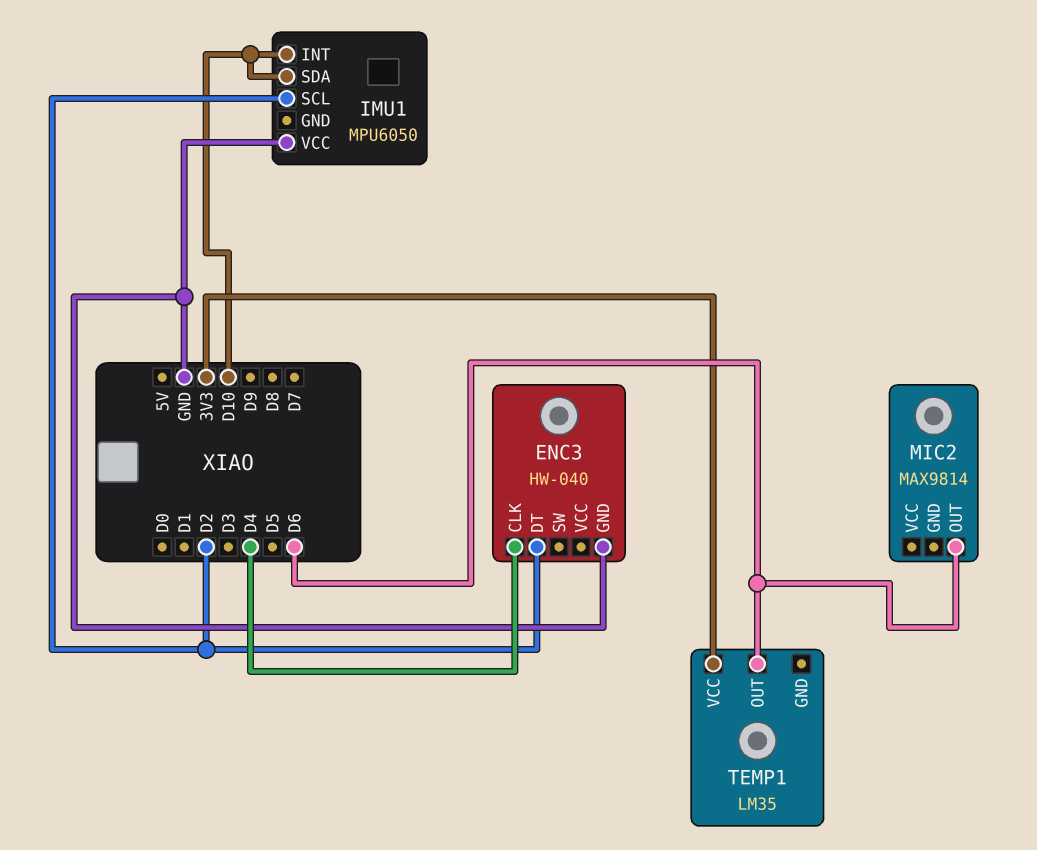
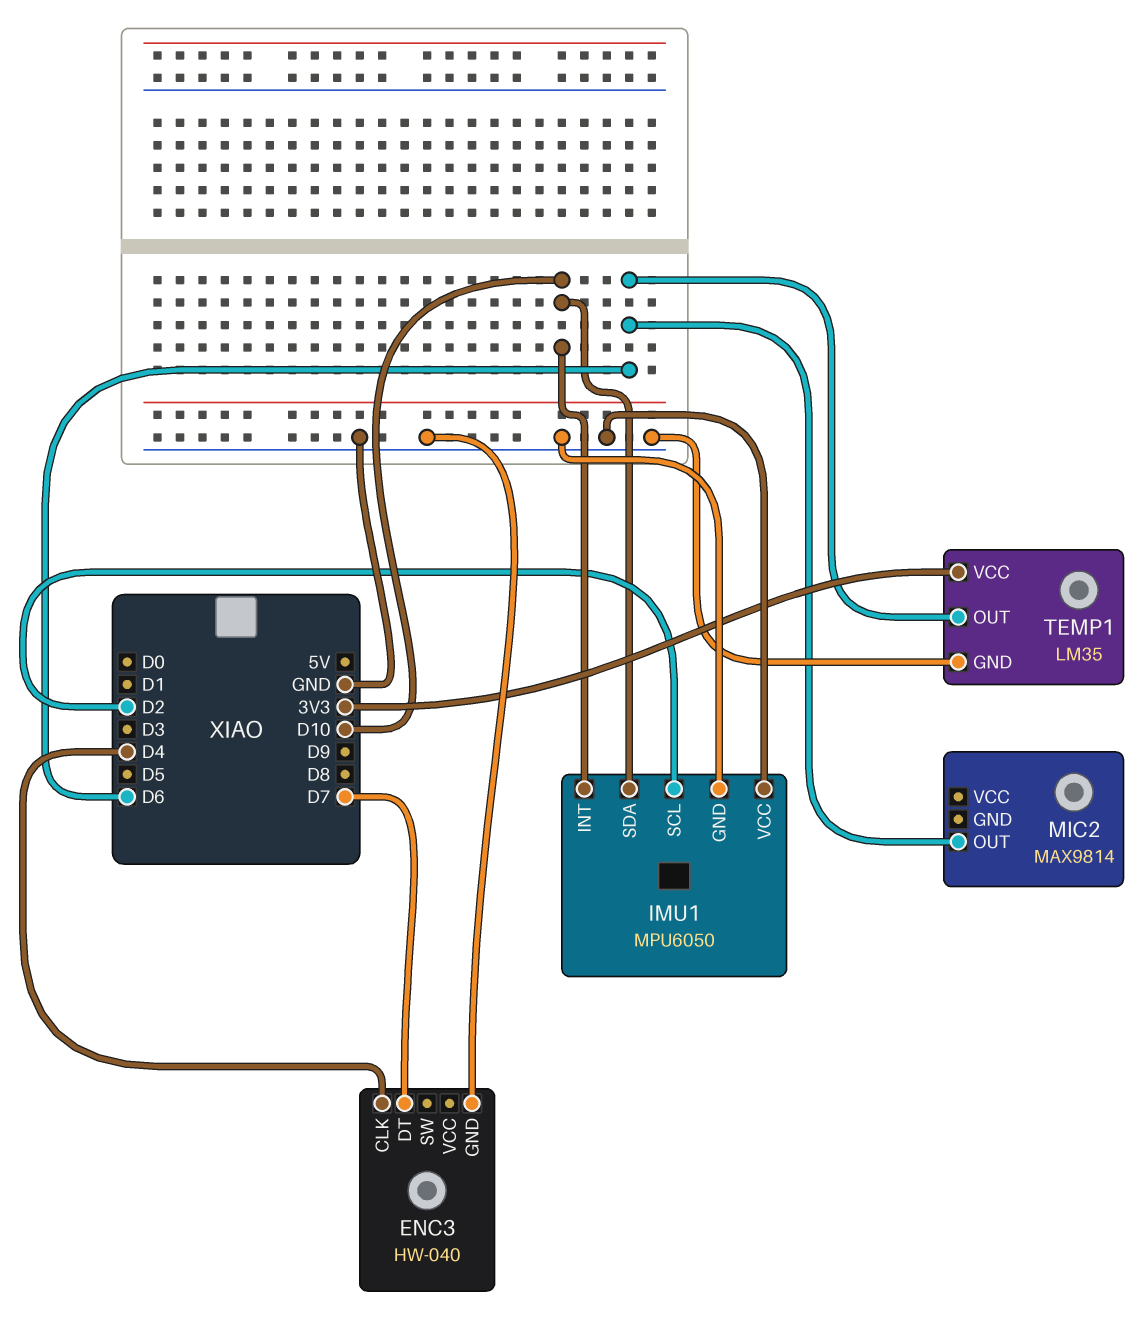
ENC3 pin DT: D2 -> D7
IMU1 pin GND: none -> GND
TEMP1 pin GND: none -> GND

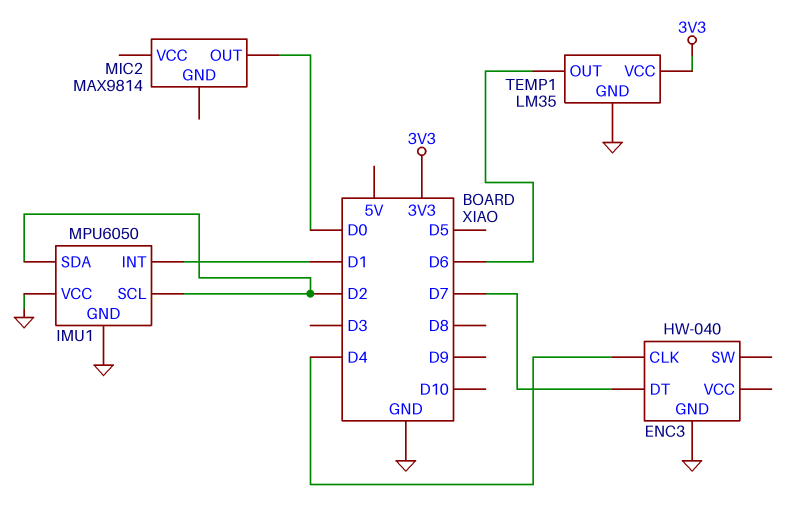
IMU1 pin INT: D10 -> D1
IMU1 pin SDA: D10 -> D2
MIC2 pin OUT: D6 -> D0

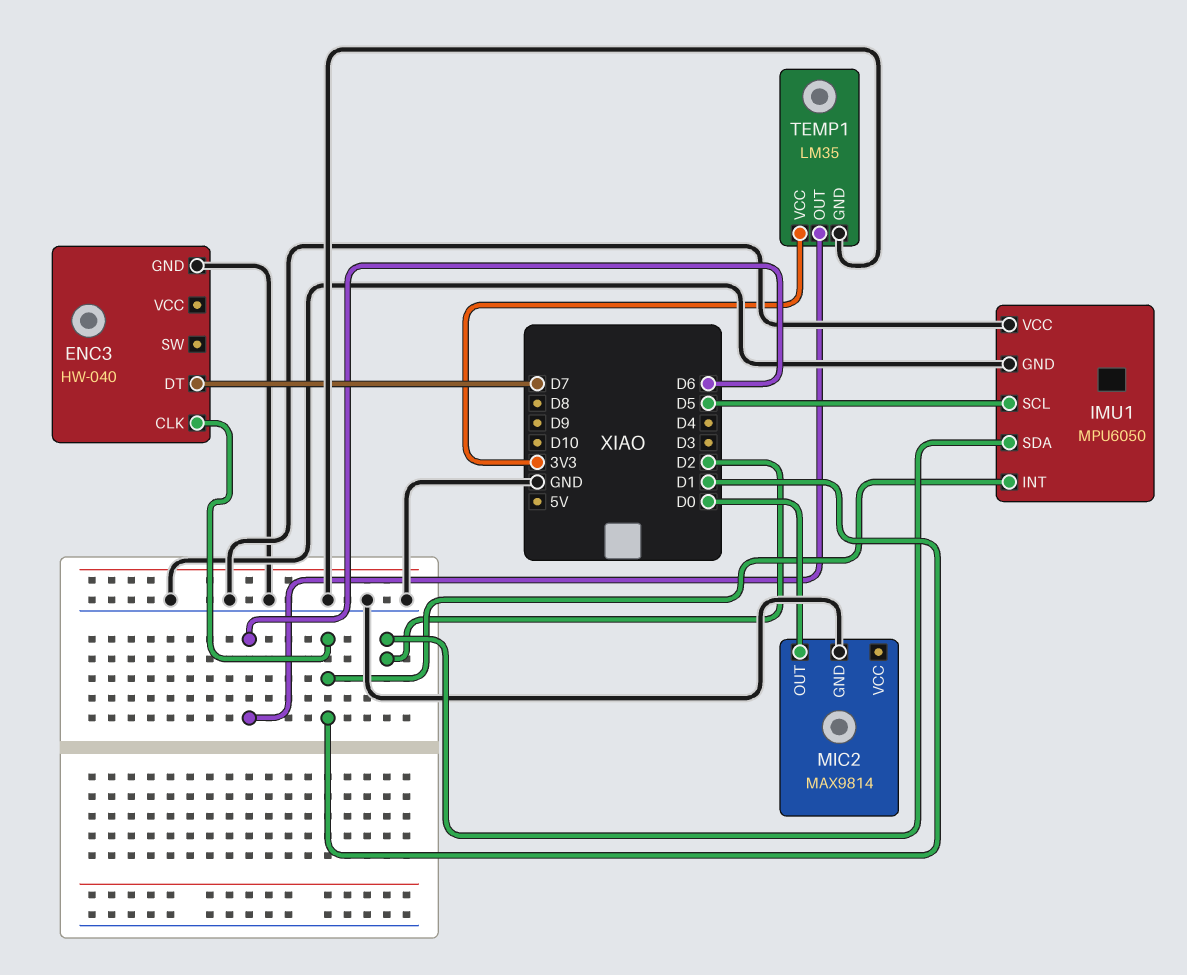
ENC3 pin CLK: D4 -> D1
IMU1 pin SCL: D2 -> D5
MIC2 pin GND: none -> GND

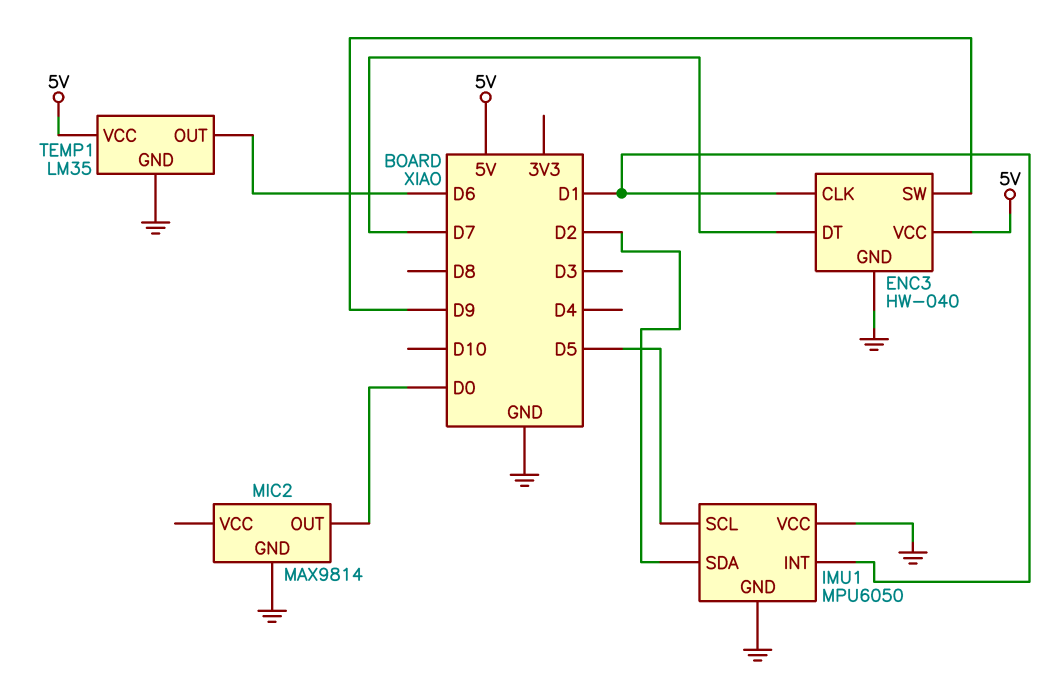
ENC3 pin SW: none -> D9
ENC3 pin VCC: none -> 5V
TEMP1 pin VCC: 3V3 -> 5V

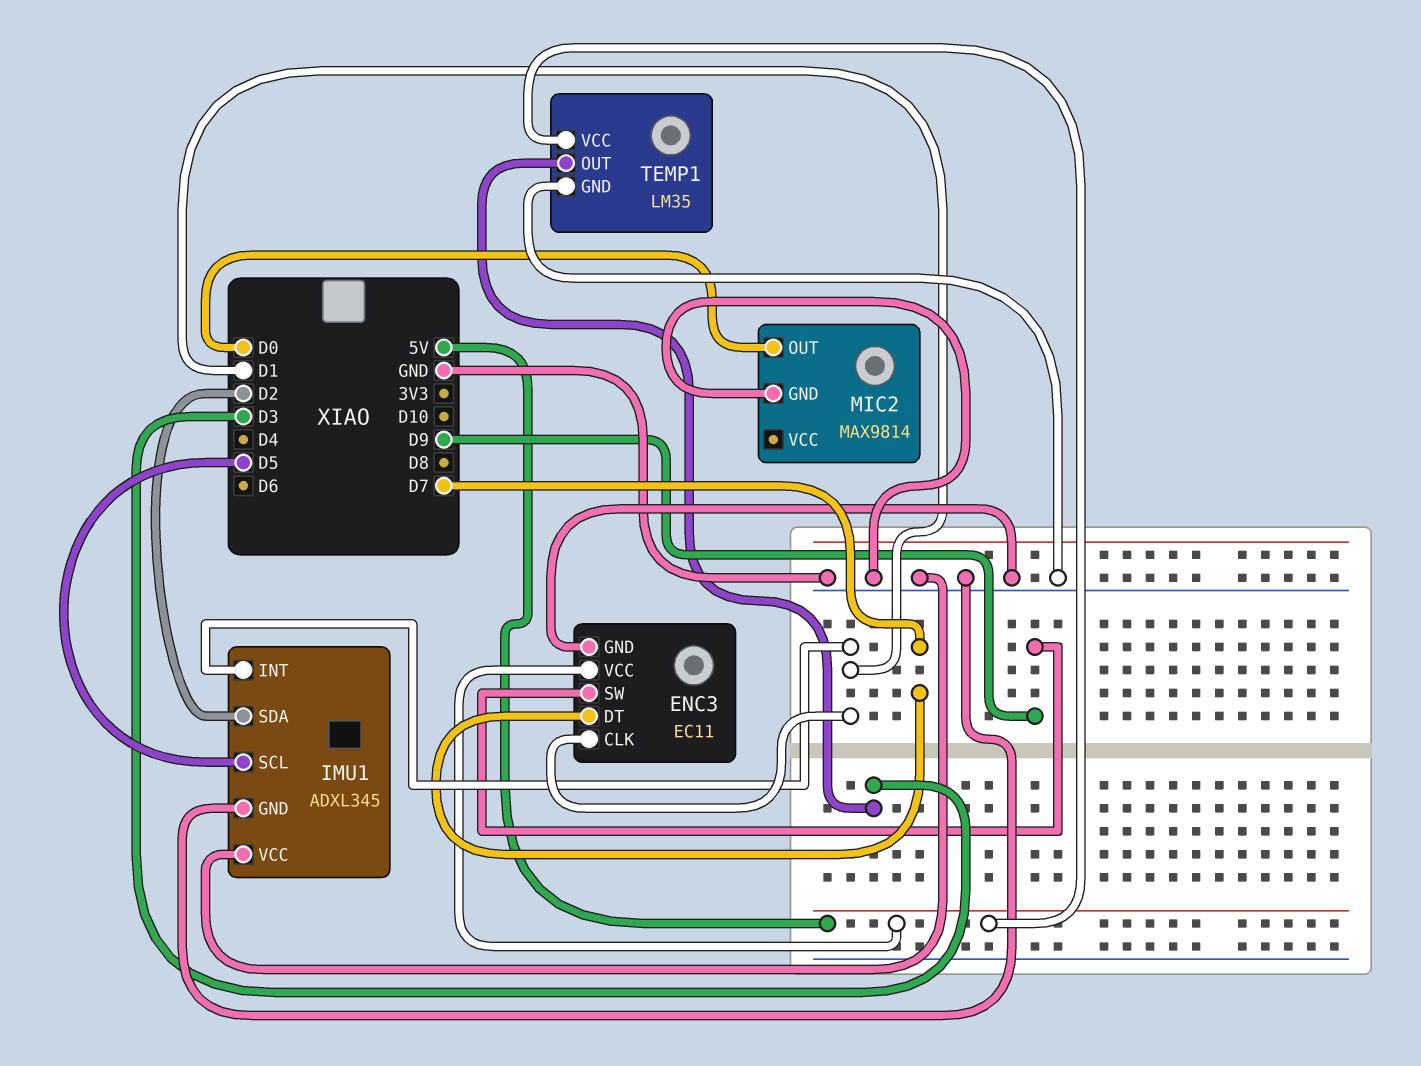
ENC3: HW-040 -> EC11
IMU1: MPU6050 -> ADXL345
TEMP1 pin OUT: D6 -> D3

